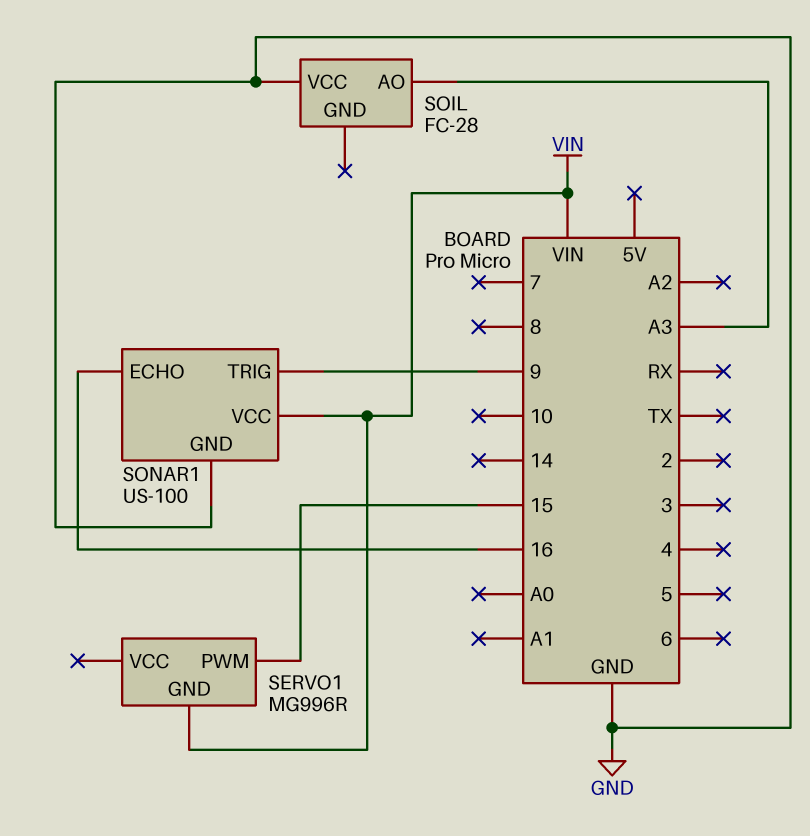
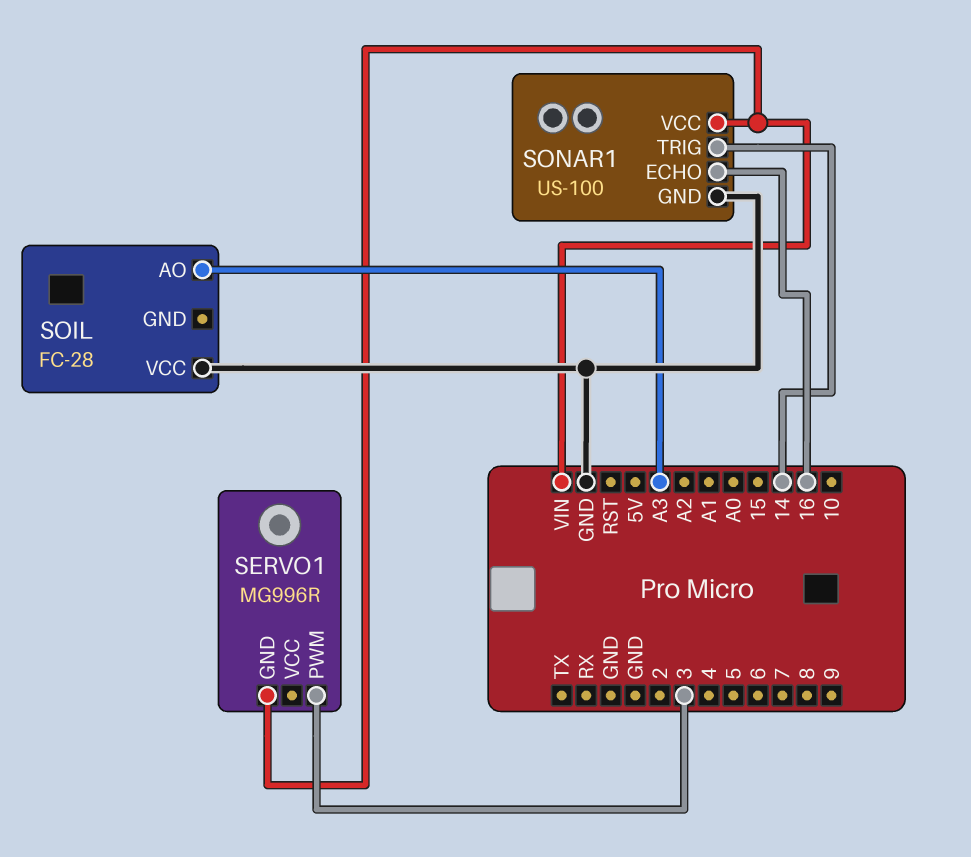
SERVO1 pin PWM: 15 -> 3
SONAR1 pin TRIG: 9 -> 14

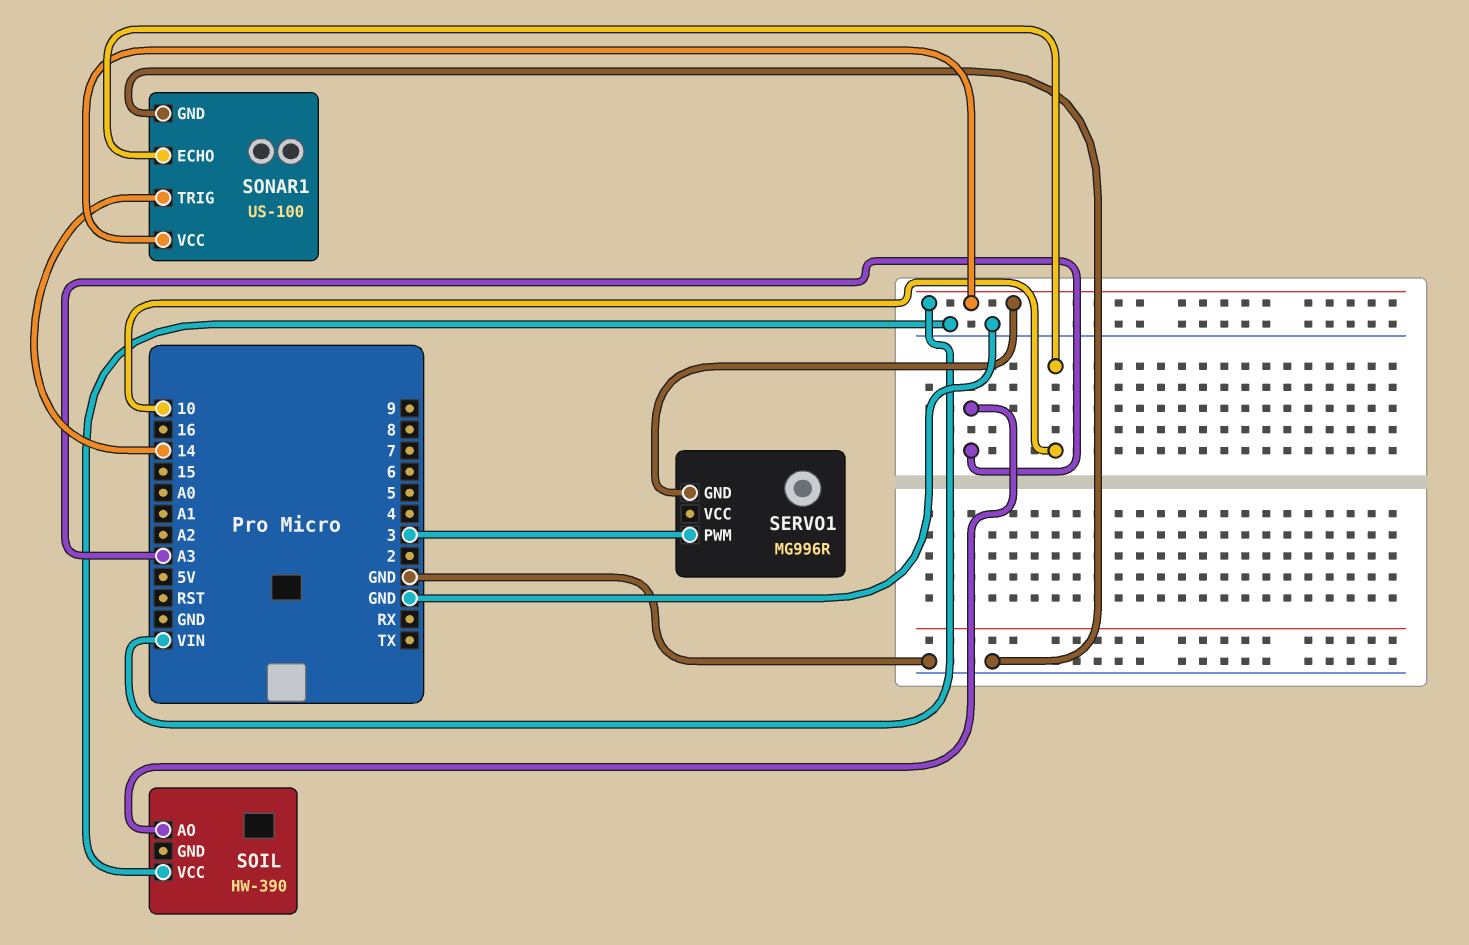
SOIL: FC-28 -> HW-390
SONAR1 pin ECHO: 16 -> 10

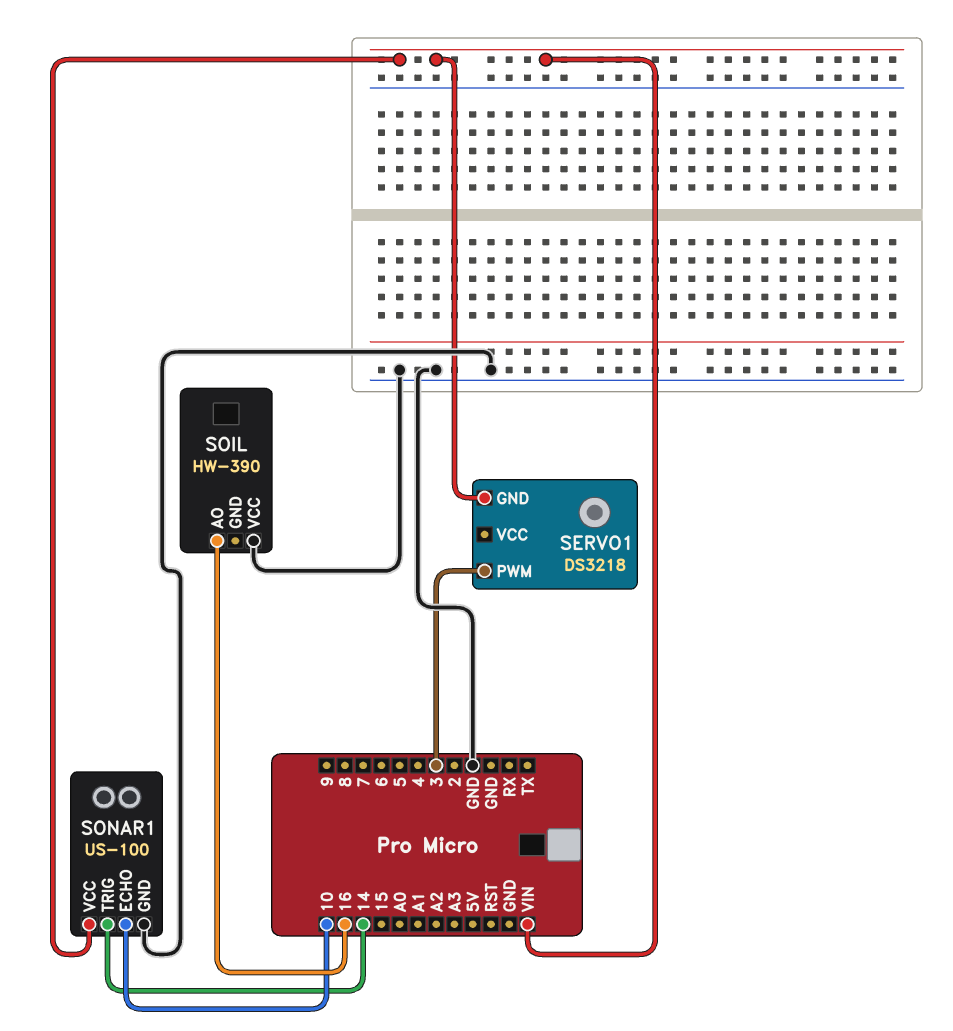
SERVO1: MG996R -> DS3218
SOIL pin AO: A3 -> 16

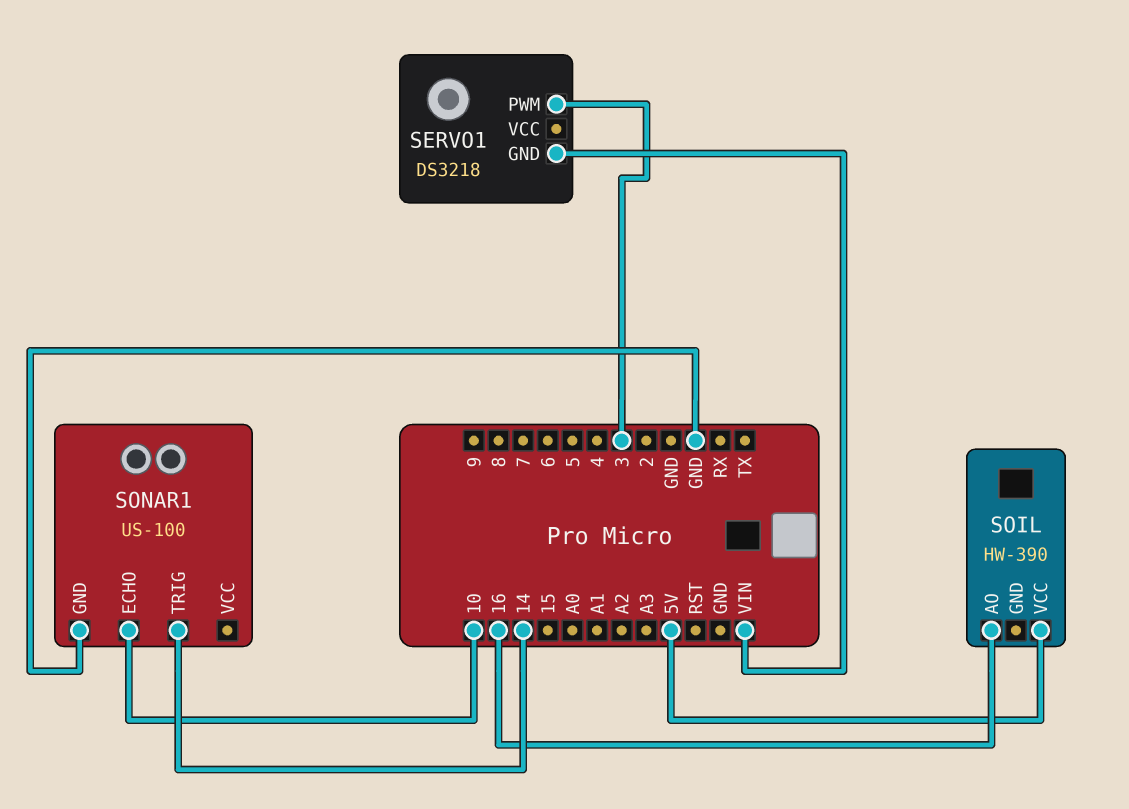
SOIL pin VCC: GND -> 5V
SONAR1 pin VCC: VIN -> none

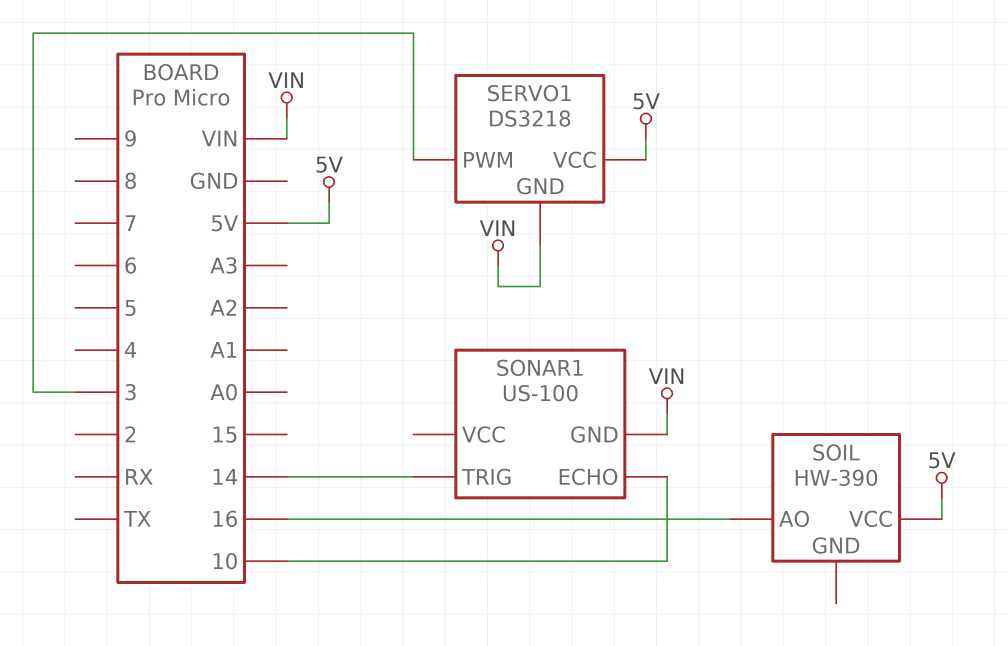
SERVO1 pin VCC: none -> 5V
SONAR1 pin GND: GND -> VIN

